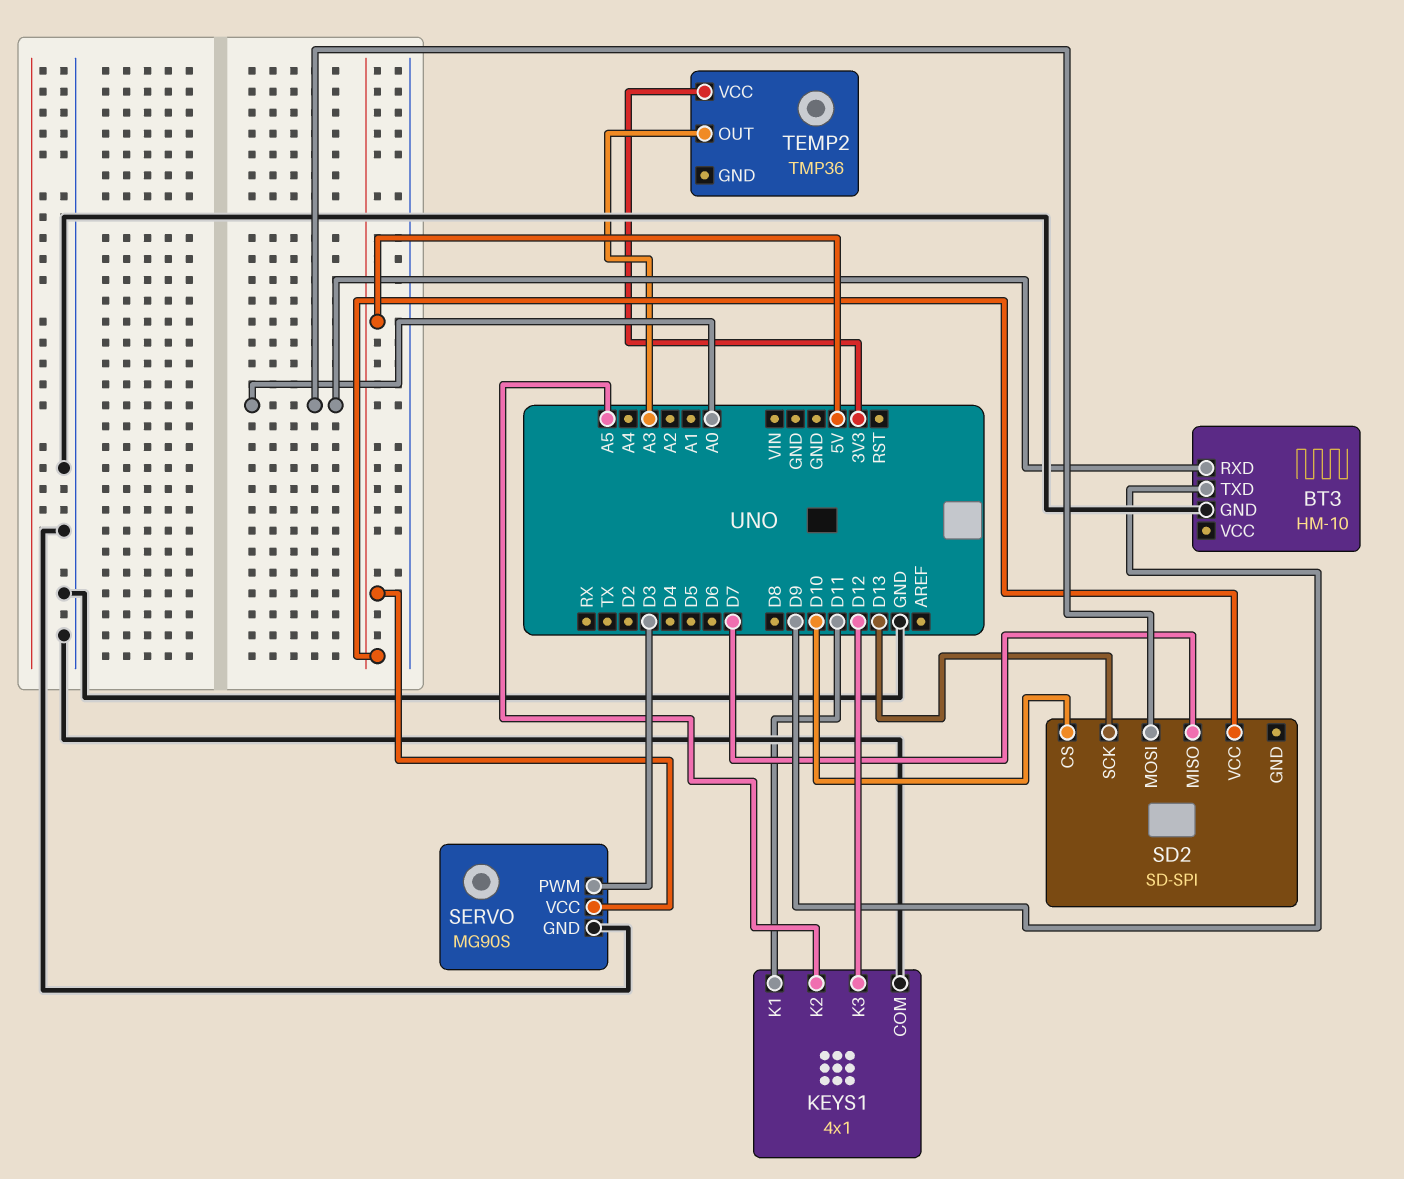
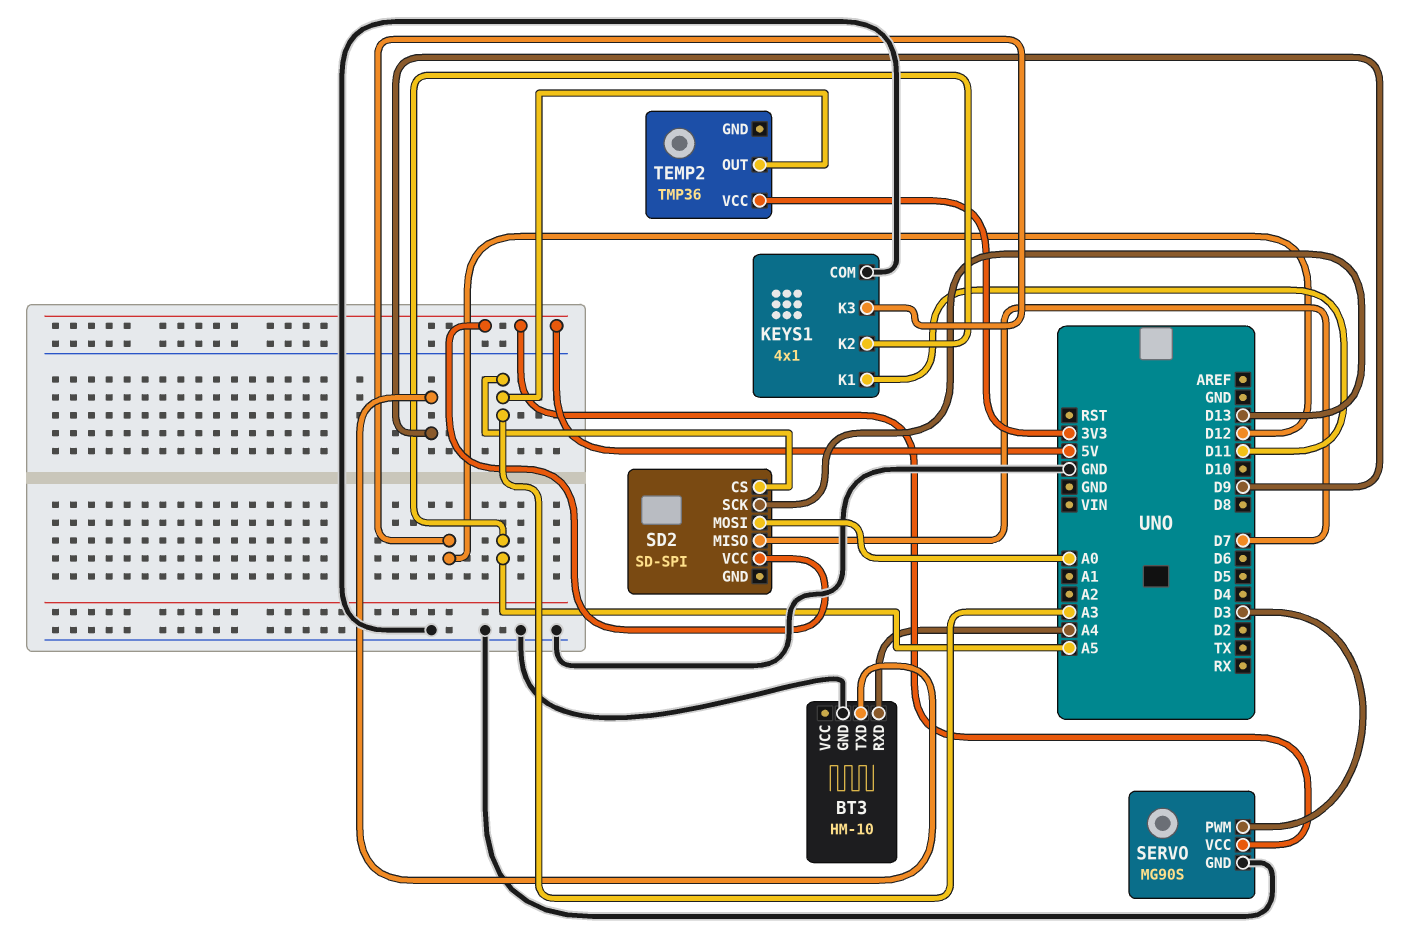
BT3 pin RXD: A0 -> A4
SD2 pin CS: D10 -> A3

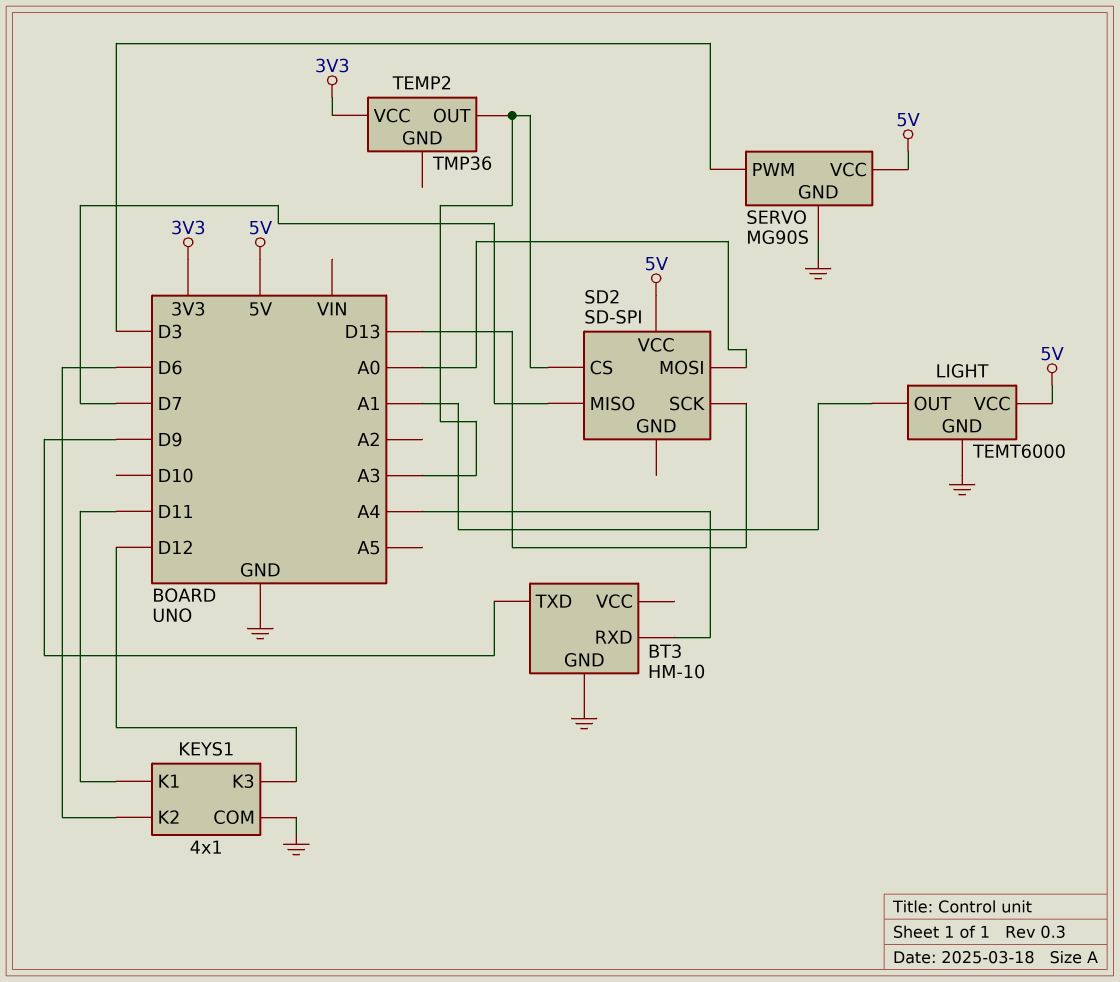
KEYS1 pin K2: A5 -> D6
LIGHT: none -> TEMT6000
LIGHT pin GND: none -> GND
LIGHT pin OUT: none -> A1
LIGHT pin VCC: none -> 5V

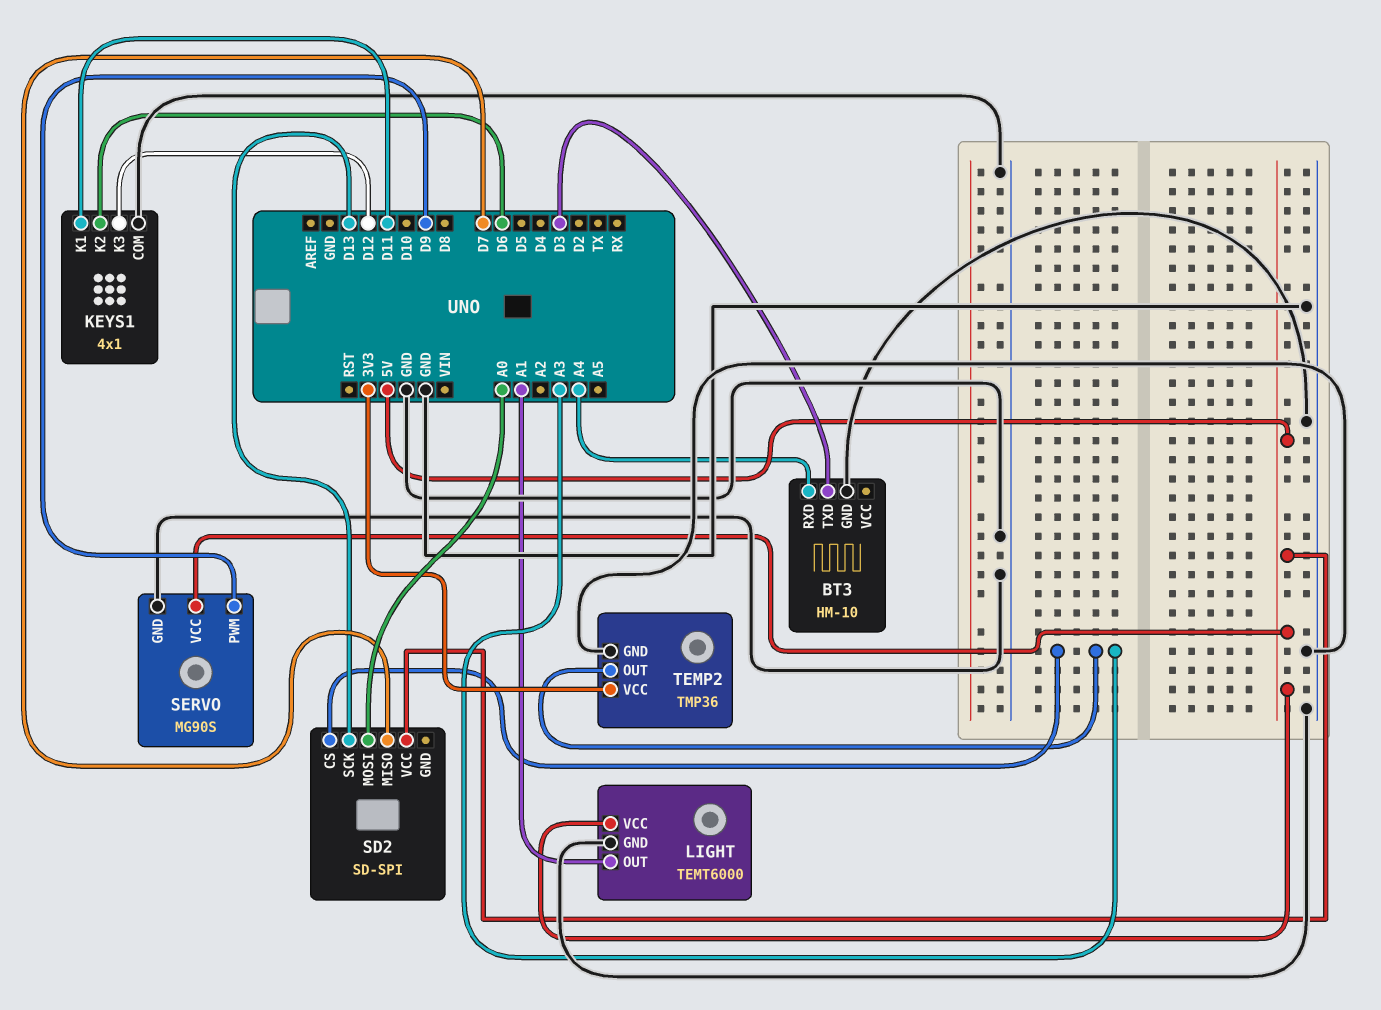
BT3 pin TXD: D9 -> D3
SERVO pin PWM: D3 -> D9
TEMP2 pin GND: none -> GND

